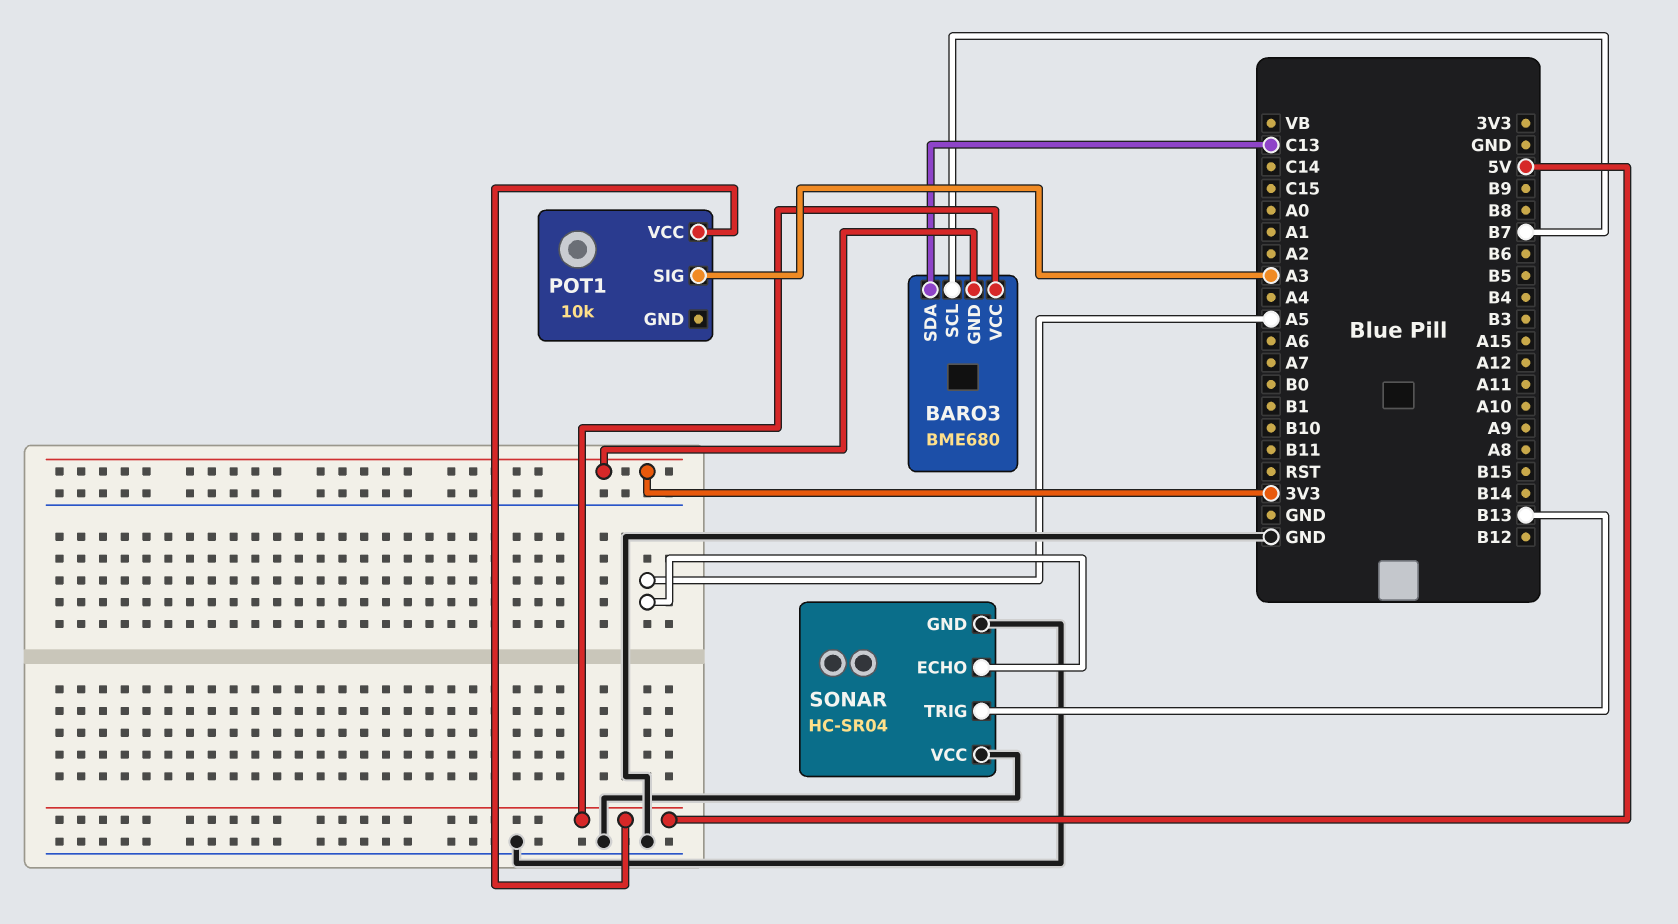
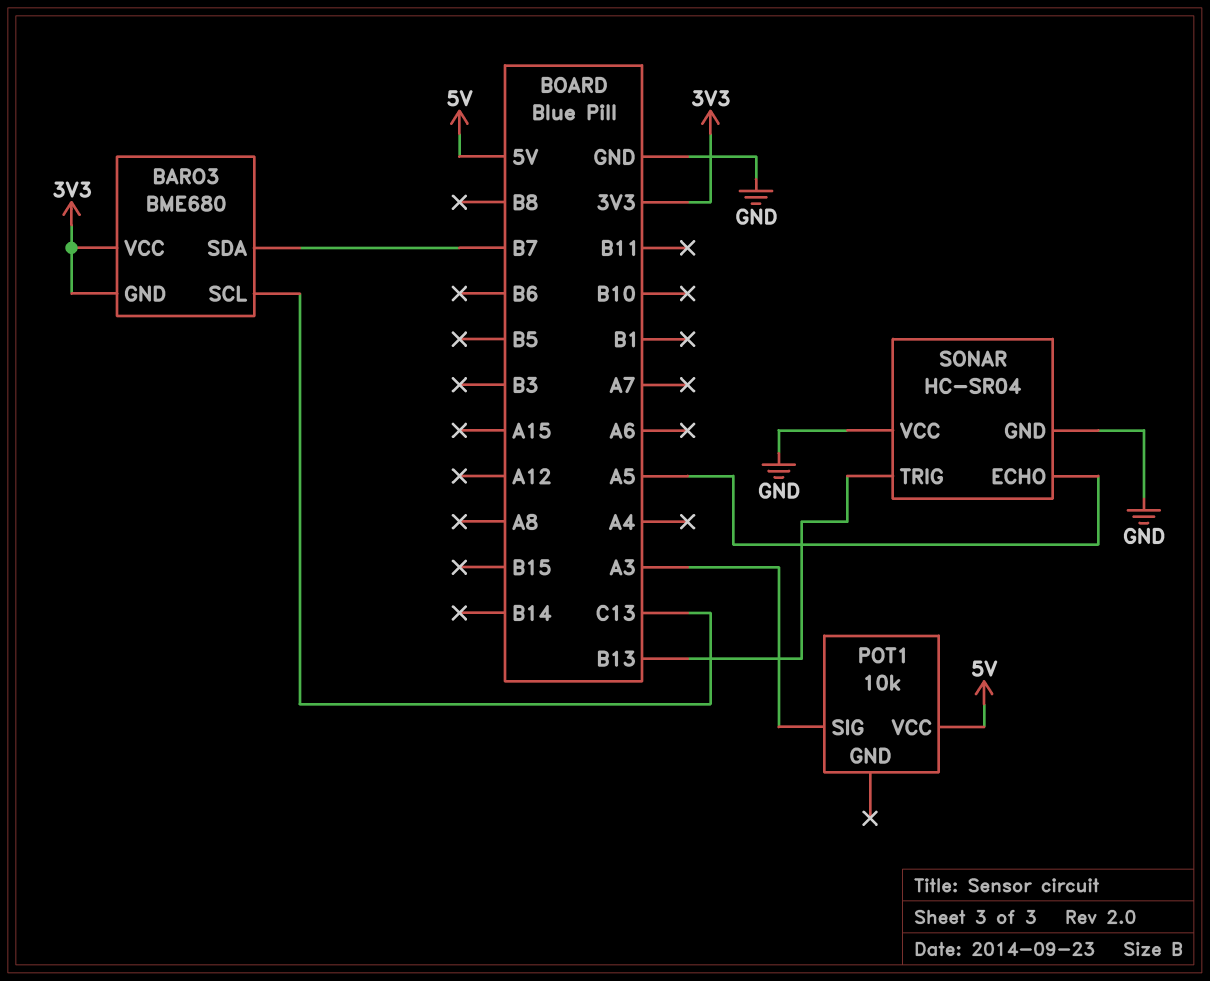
BARO3 pin SCL: B7 -> C13
BARO3 pin SDA: C13 -> B7
BARO3 pin VCC: 5V -> 3V3

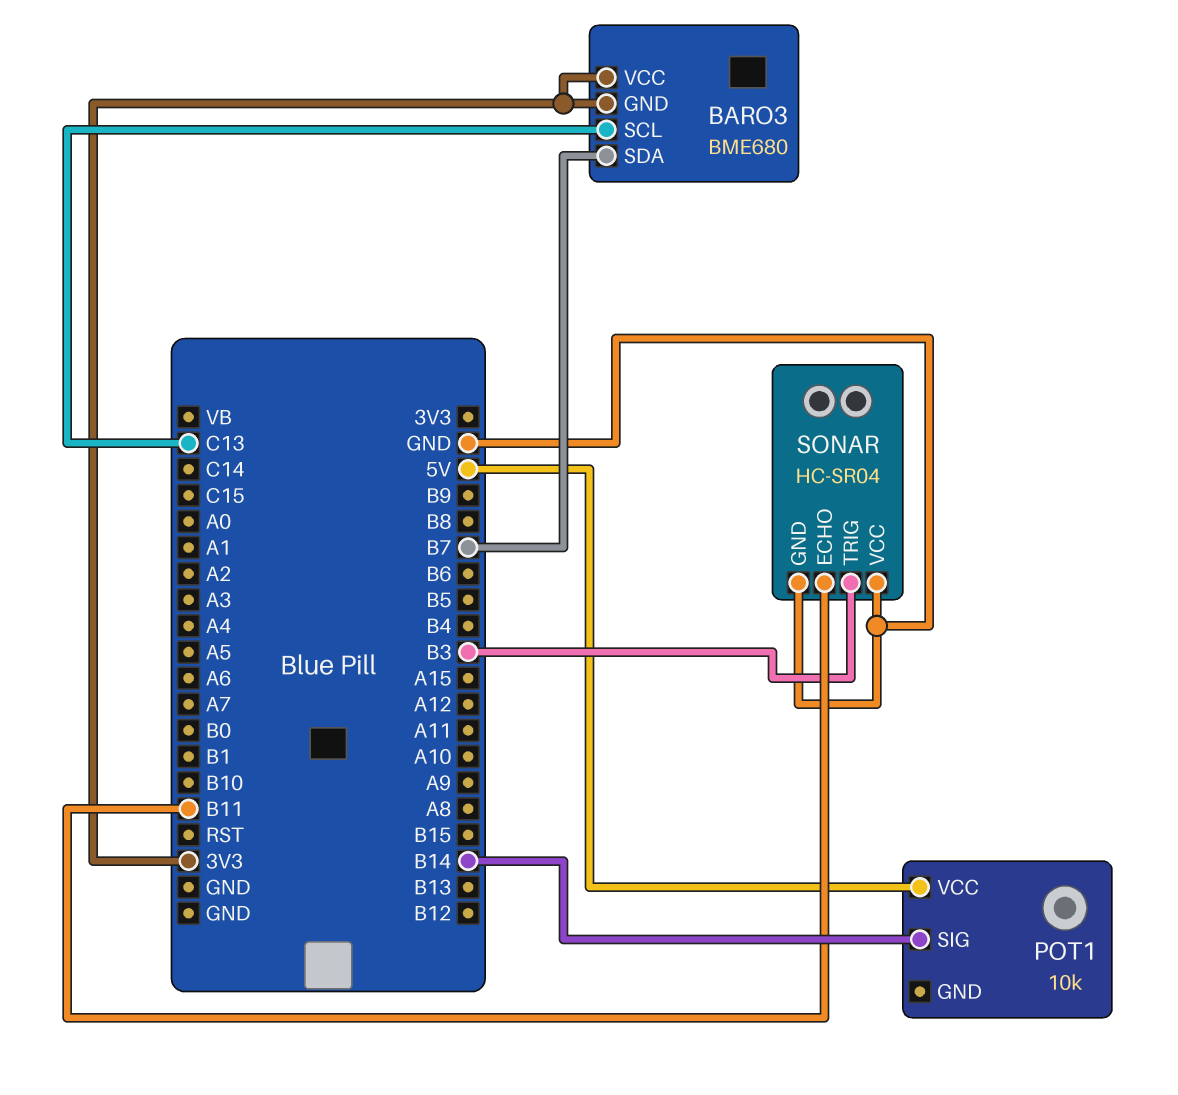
POT1 pin SIG: A3 -> B14
SONAR pin ECHO: A5 -> B11
SONAR pin TRIG: B13 -> B3

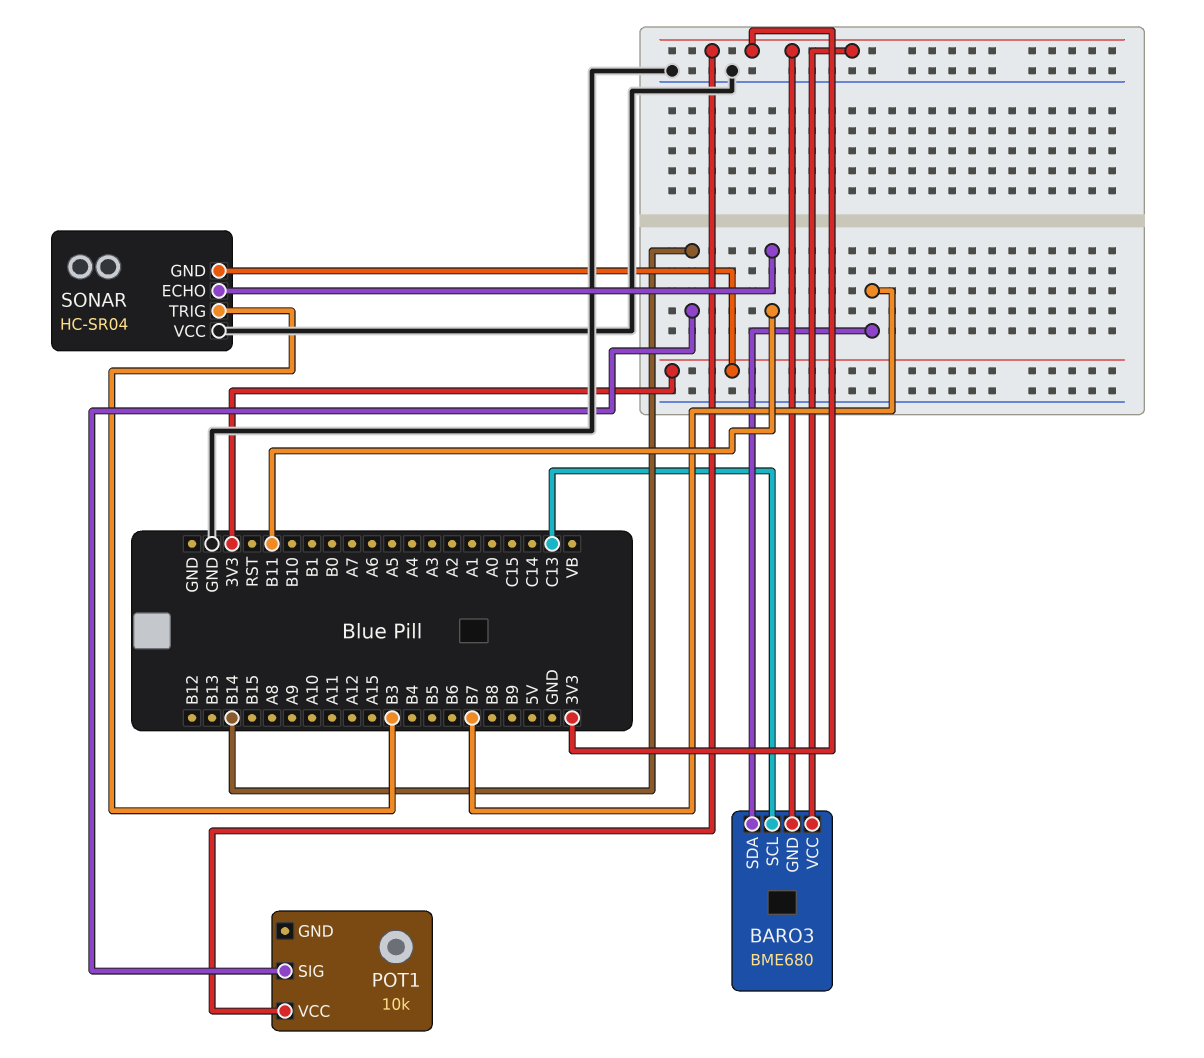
POT1 pin VCC: 5V -> 3V3
SONAR pin GND: GND -> 3V3

